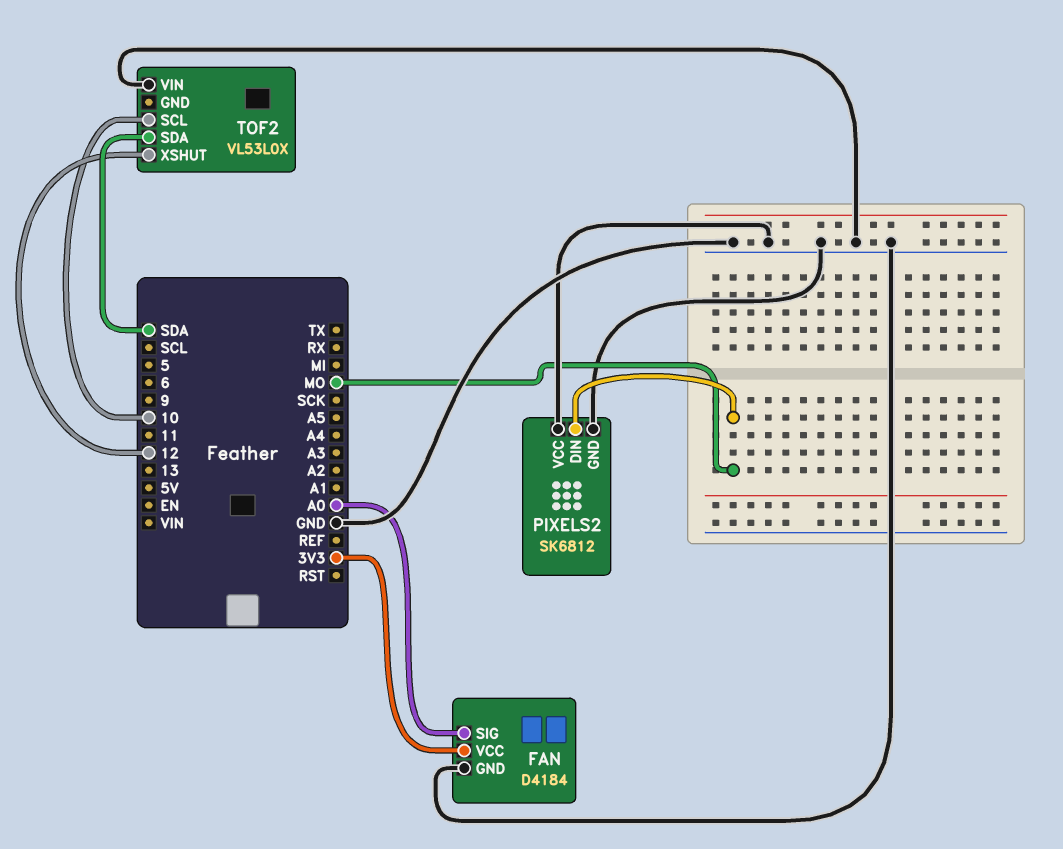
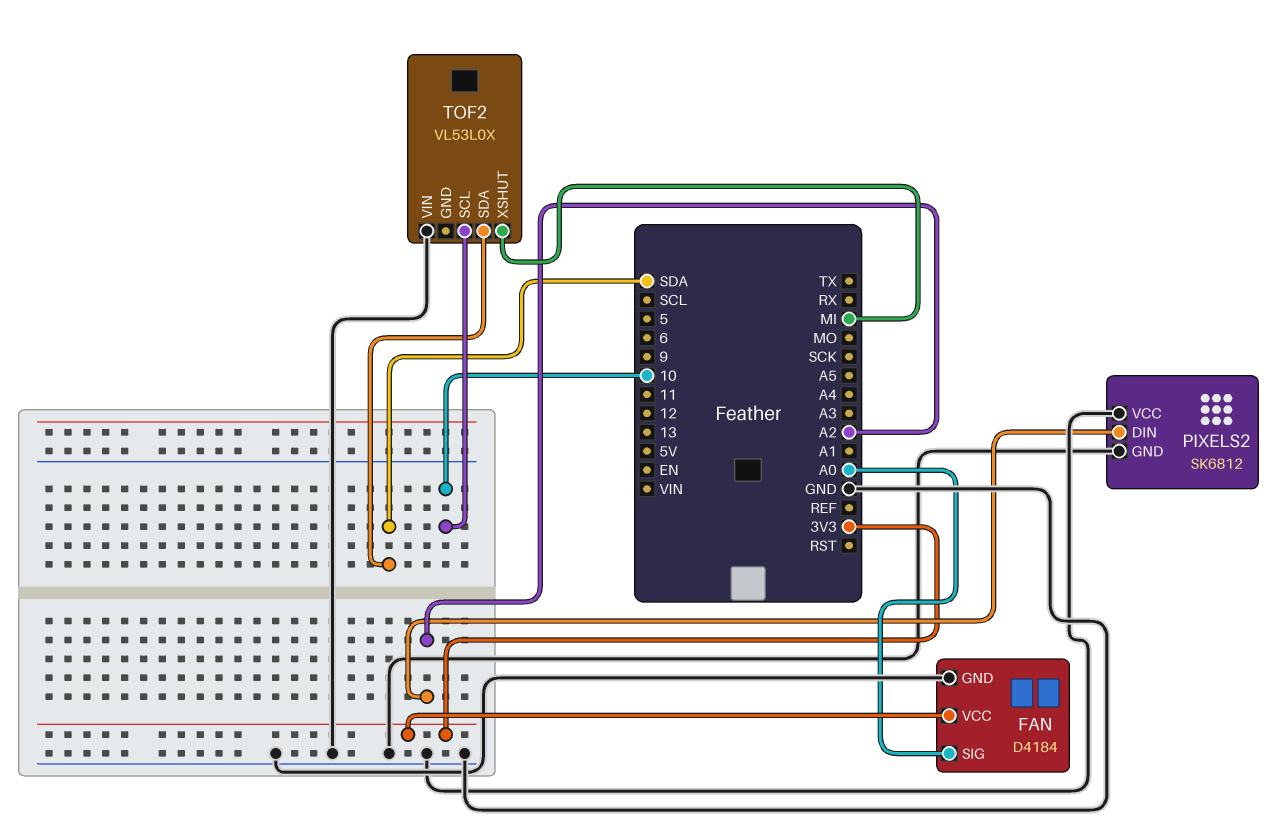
PIXELS2 pin DIN: MO -> A2
TOF2 pin XSHUT: 12 -> MI

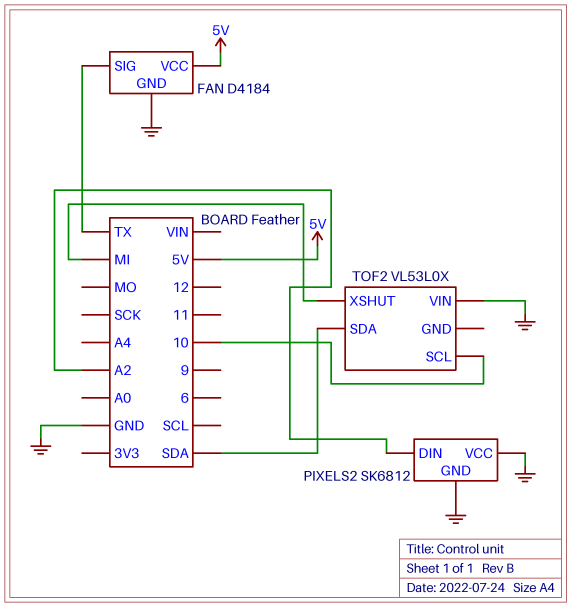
FAN pin SIG: A0 -> TX
FAN pin VCC: 3V3 -> 5V

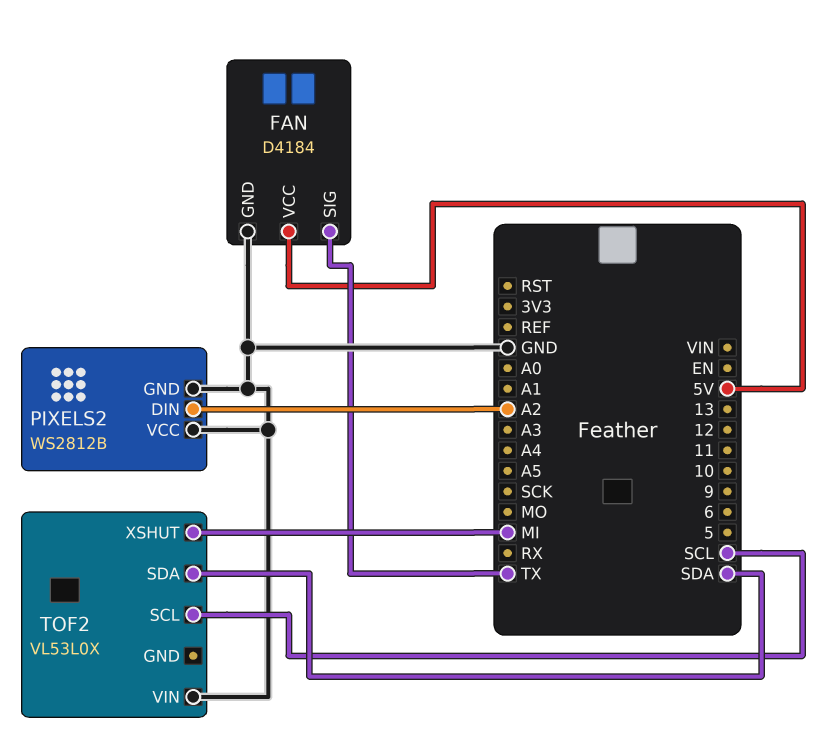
PIXELS2: SK6812 -> WS2812B
TOF2 pin SCL: 10 -> SCL

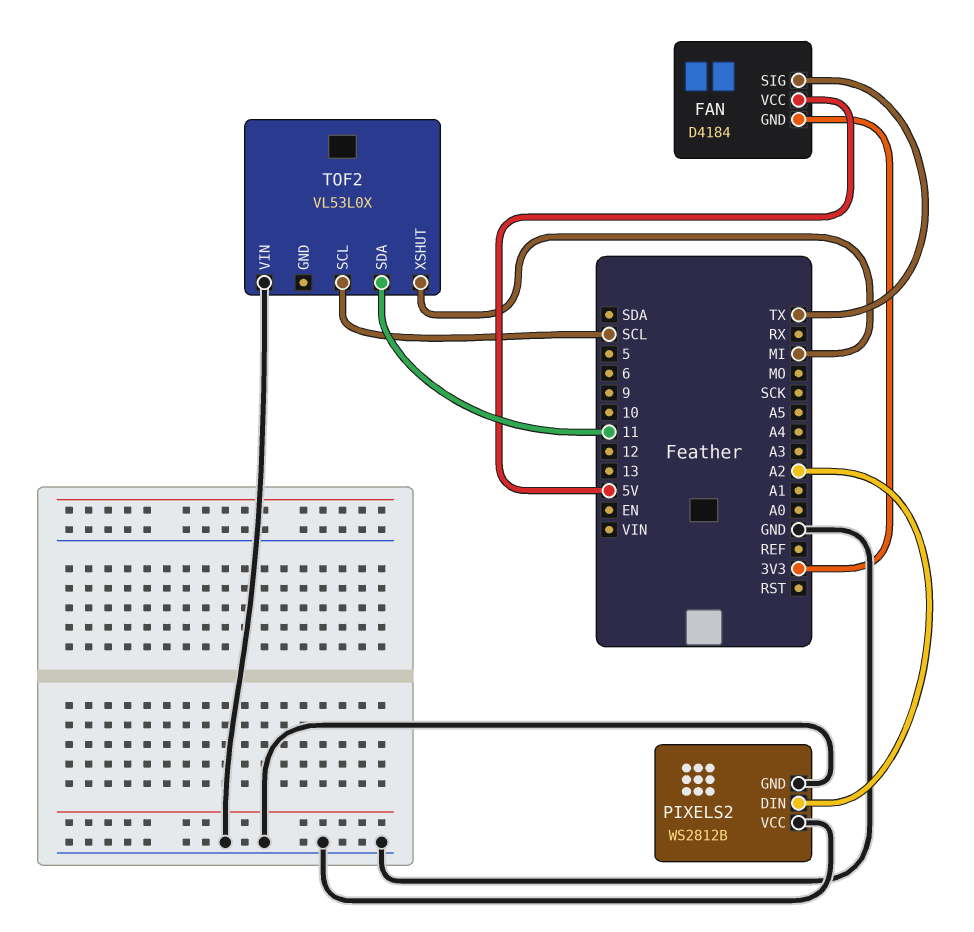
FAN pin GND: GND -> 3V3
TOF2 pin SDA: SDA -> 11

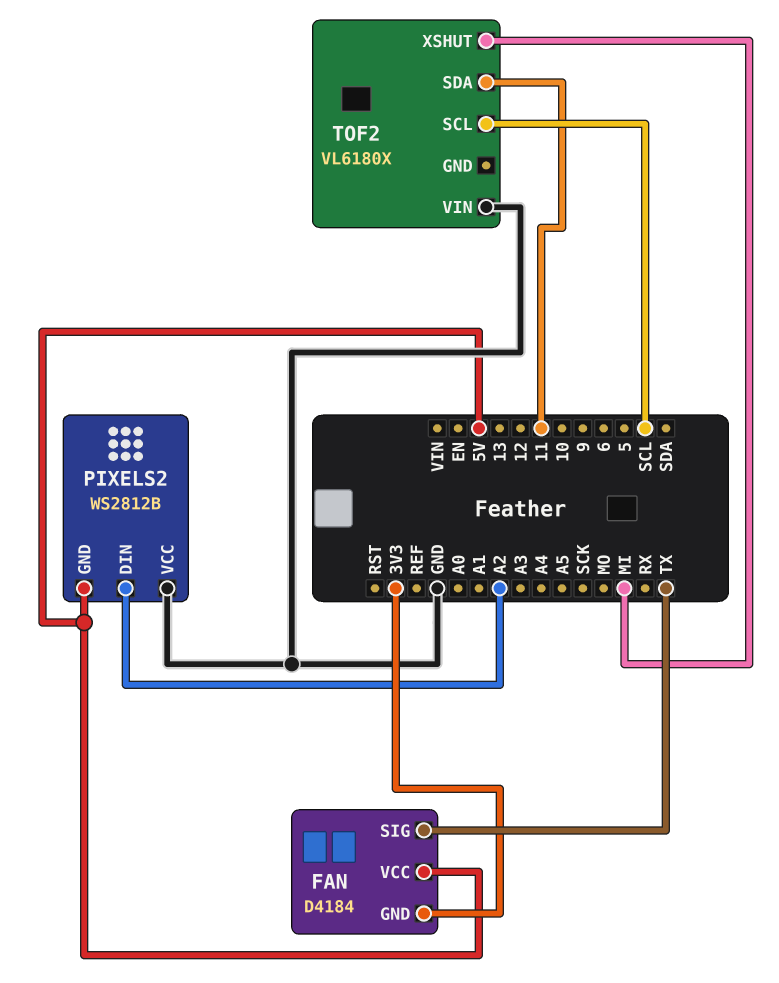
PIXELS2 pin GND: GND -> 5V
TOF2: VL53L0X -> VL6180X

